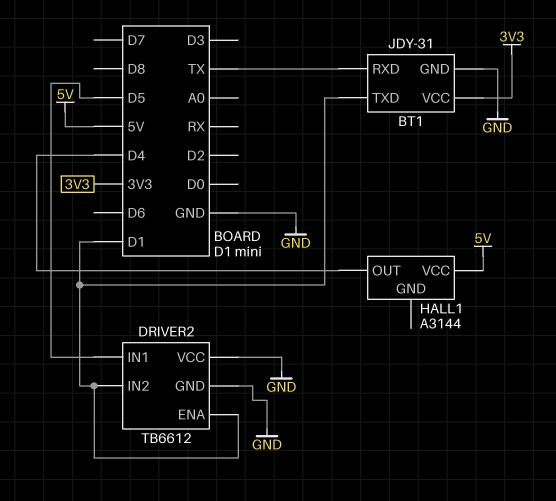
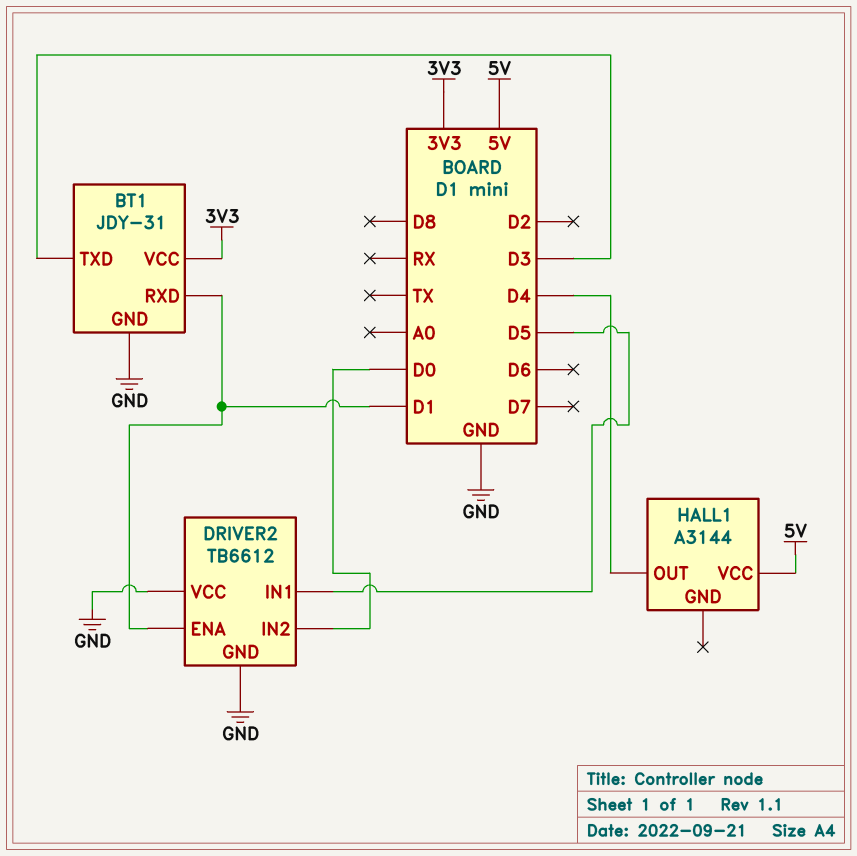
BT1 pin RXD: TX -> D1
BT1 pin TXD: D1 -> D3
DRIVER2 pin IN2: D1 -> D0

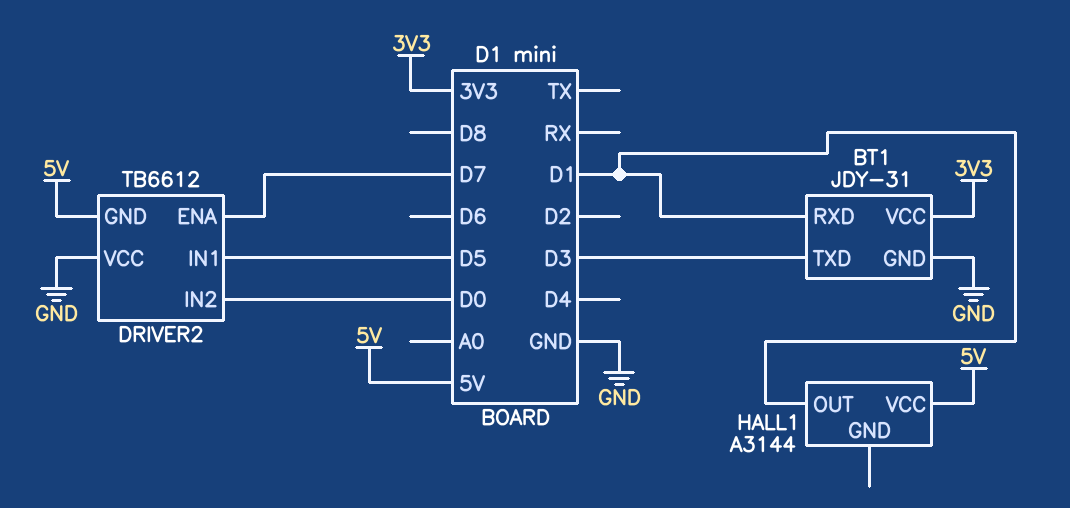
DRIVER2 pin ENA: D1 -> D7
DRIVER2 pin GND: GND -> 5V
HALL1 pin OUT: D4 -> D1

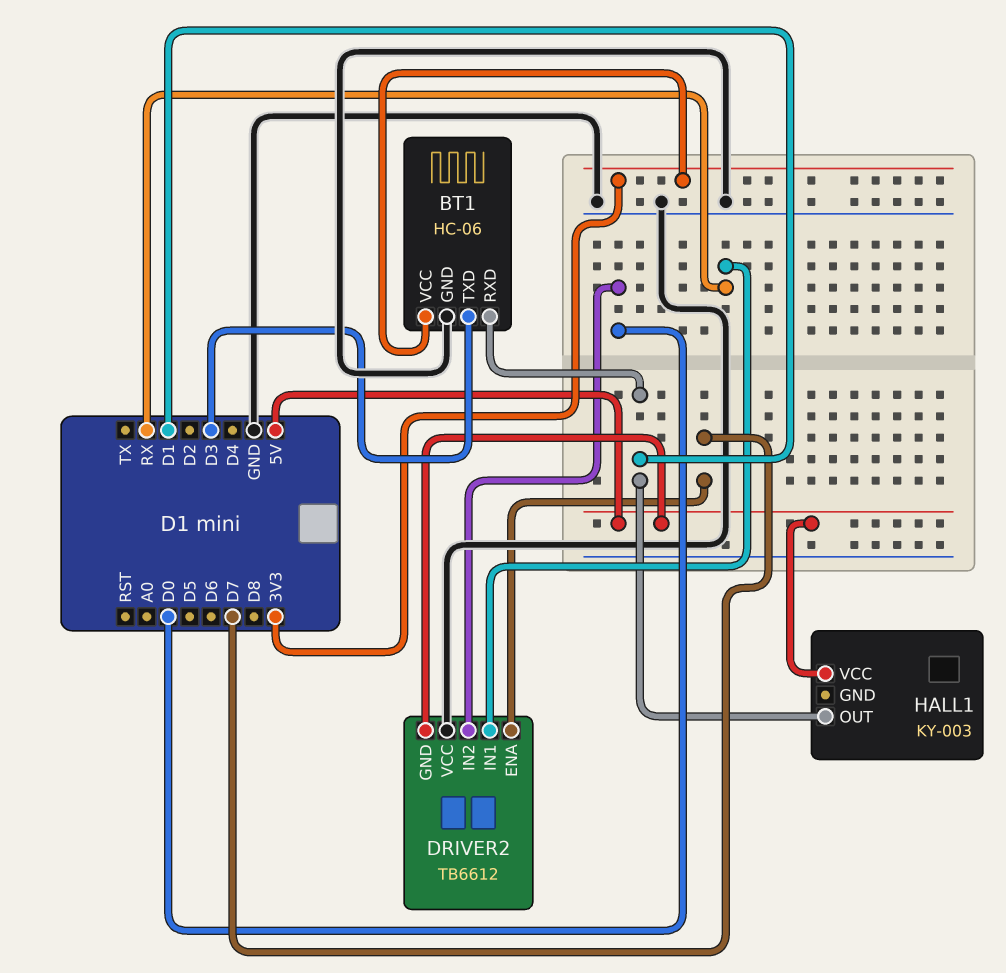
BT1: JDY-31 -> HC-06
DRIVER2 pin IN1: D5 -> RX
HALL1: A3144 -> KY-003

